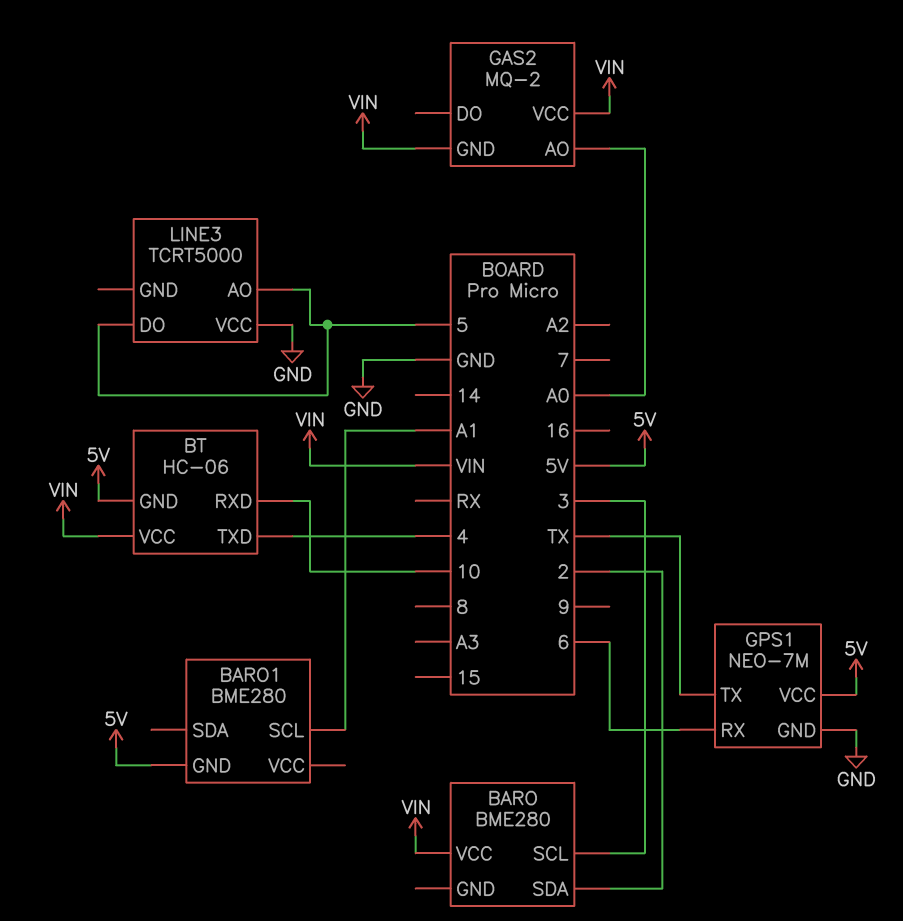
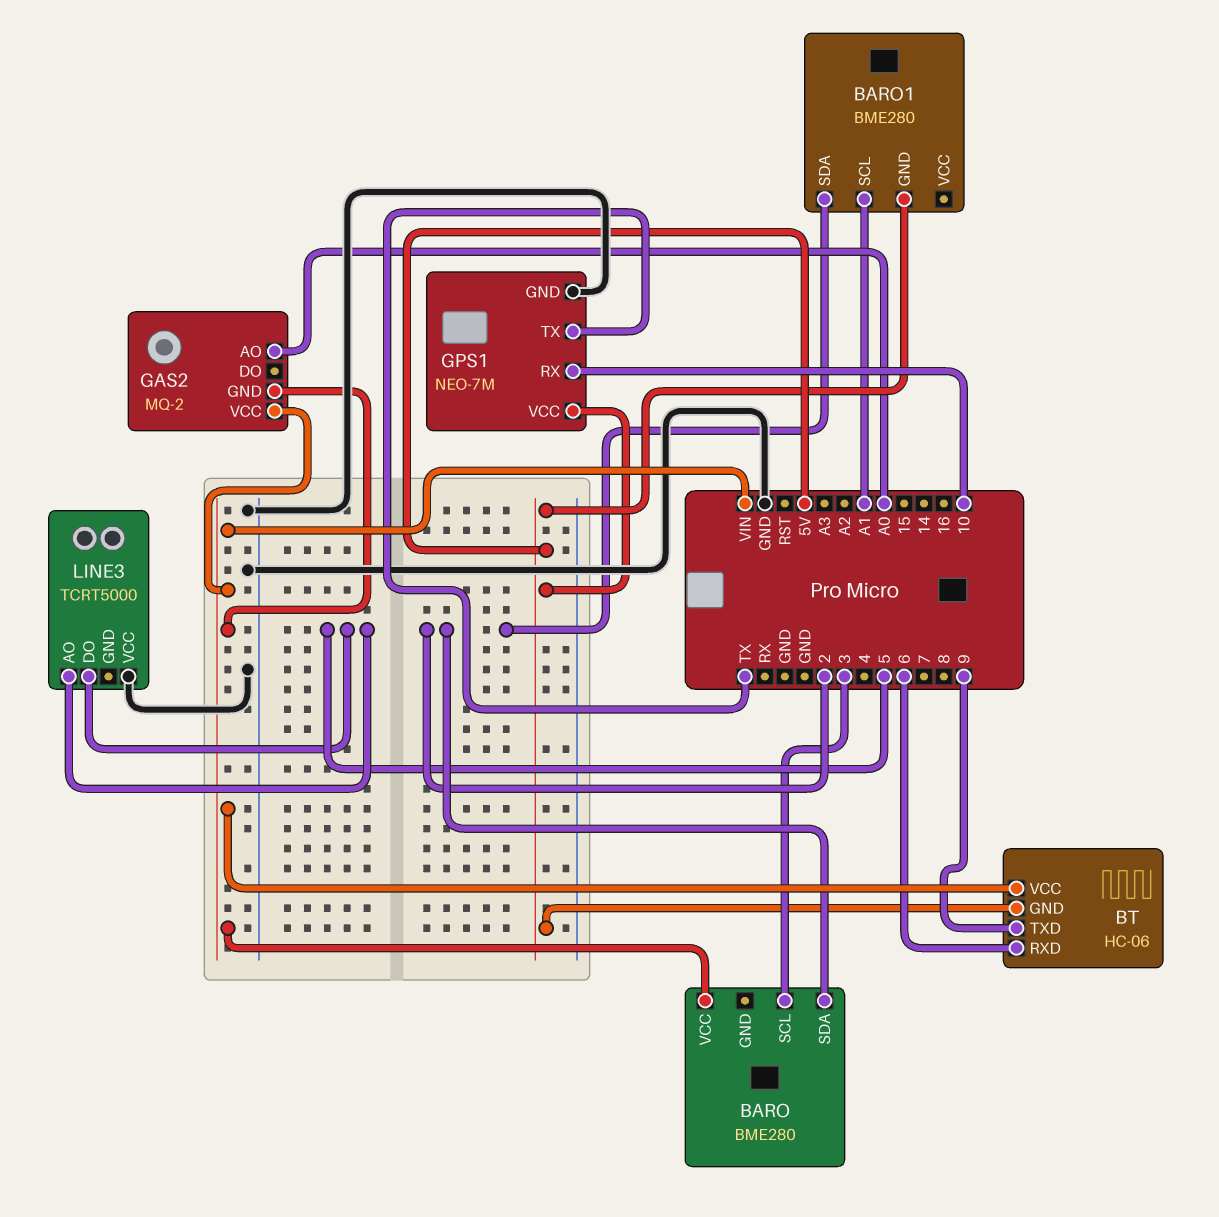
BARO1 pin SDA: none -> 2
BT pin RXD: 10 -> 6
BT pin TXD: 4 -> 9
GPS1 pin RX: 6 -> 10

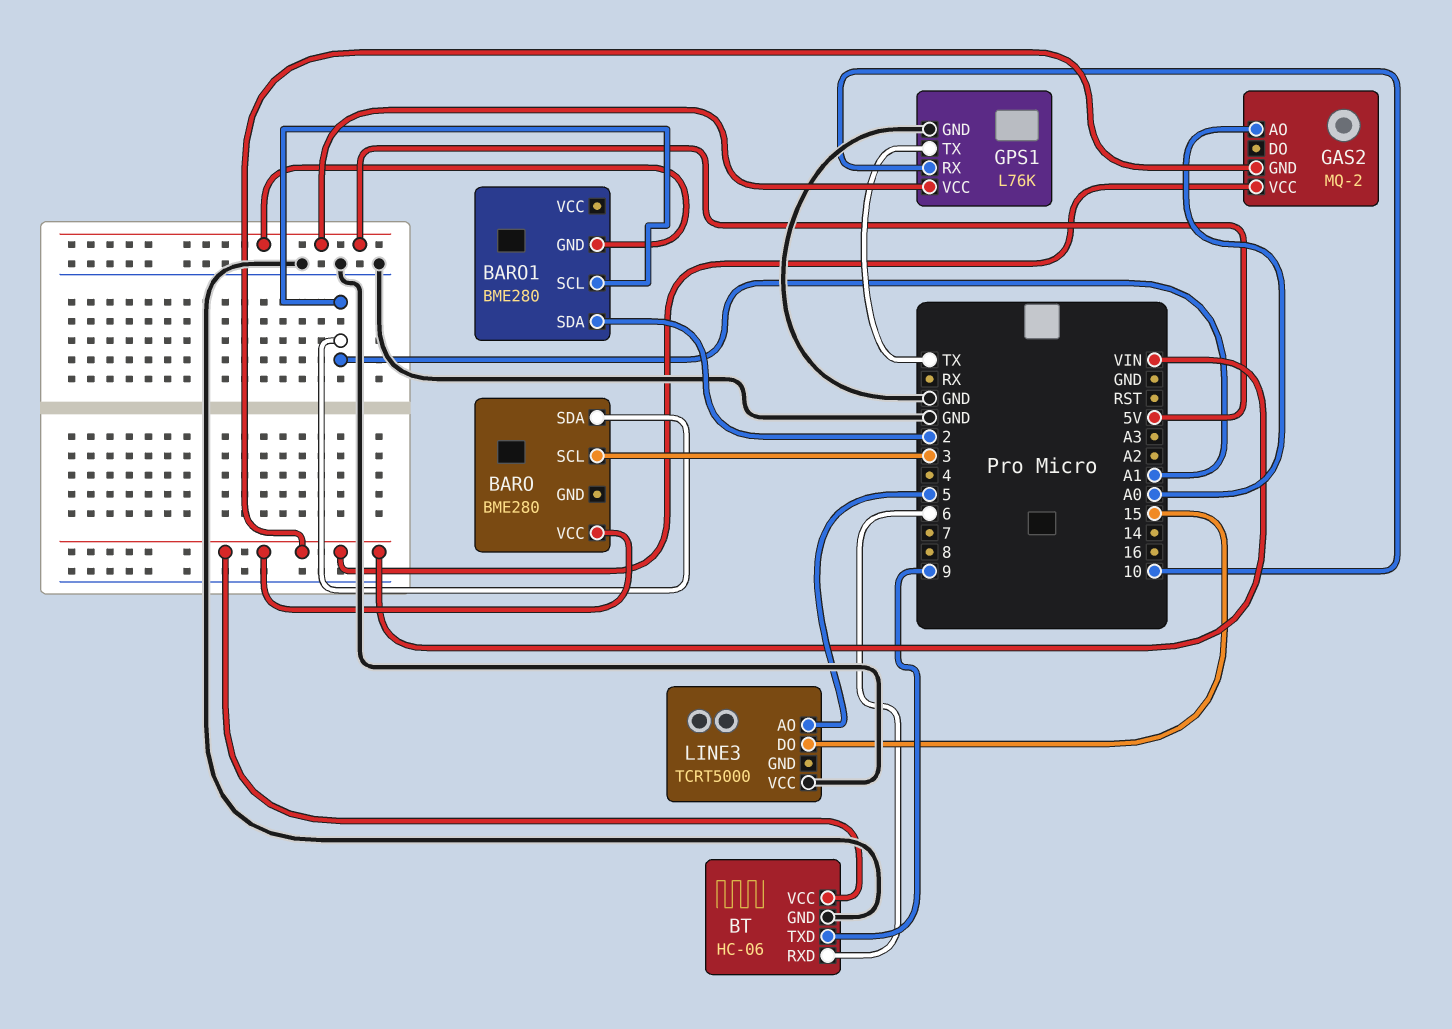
BARO pin SDA: 2 -> A1
BT pin GND: 5V -> GND
GPS1: NEO-7M -> L76K
LINE3 pin DO: 5 -> 15

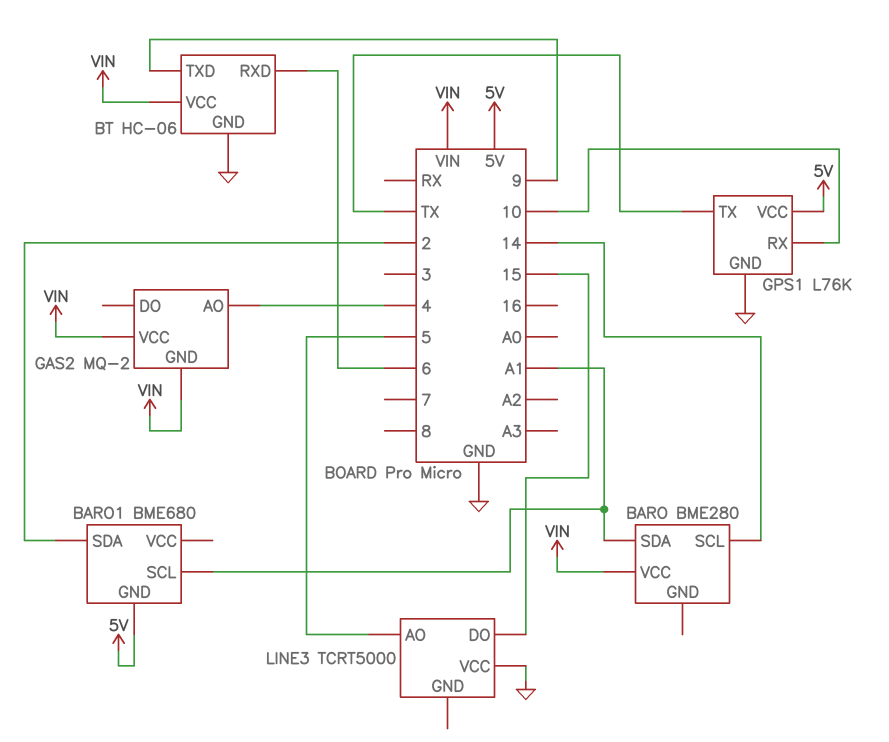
BARO pin SCL: 3 -> 14
BARO1: BME280 -> BME680
GAS2 pin AO: A0 -> 4

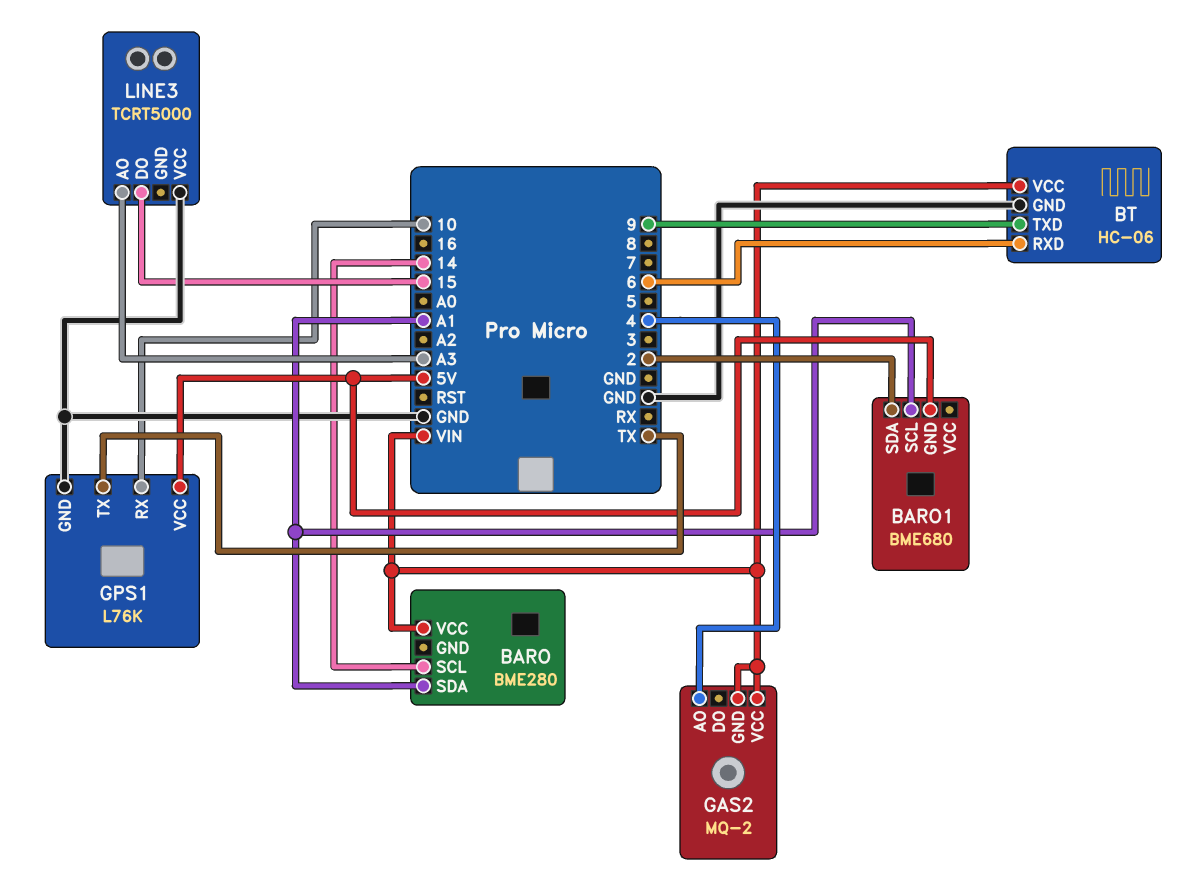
LINE3 pin AO: 5 -> A3

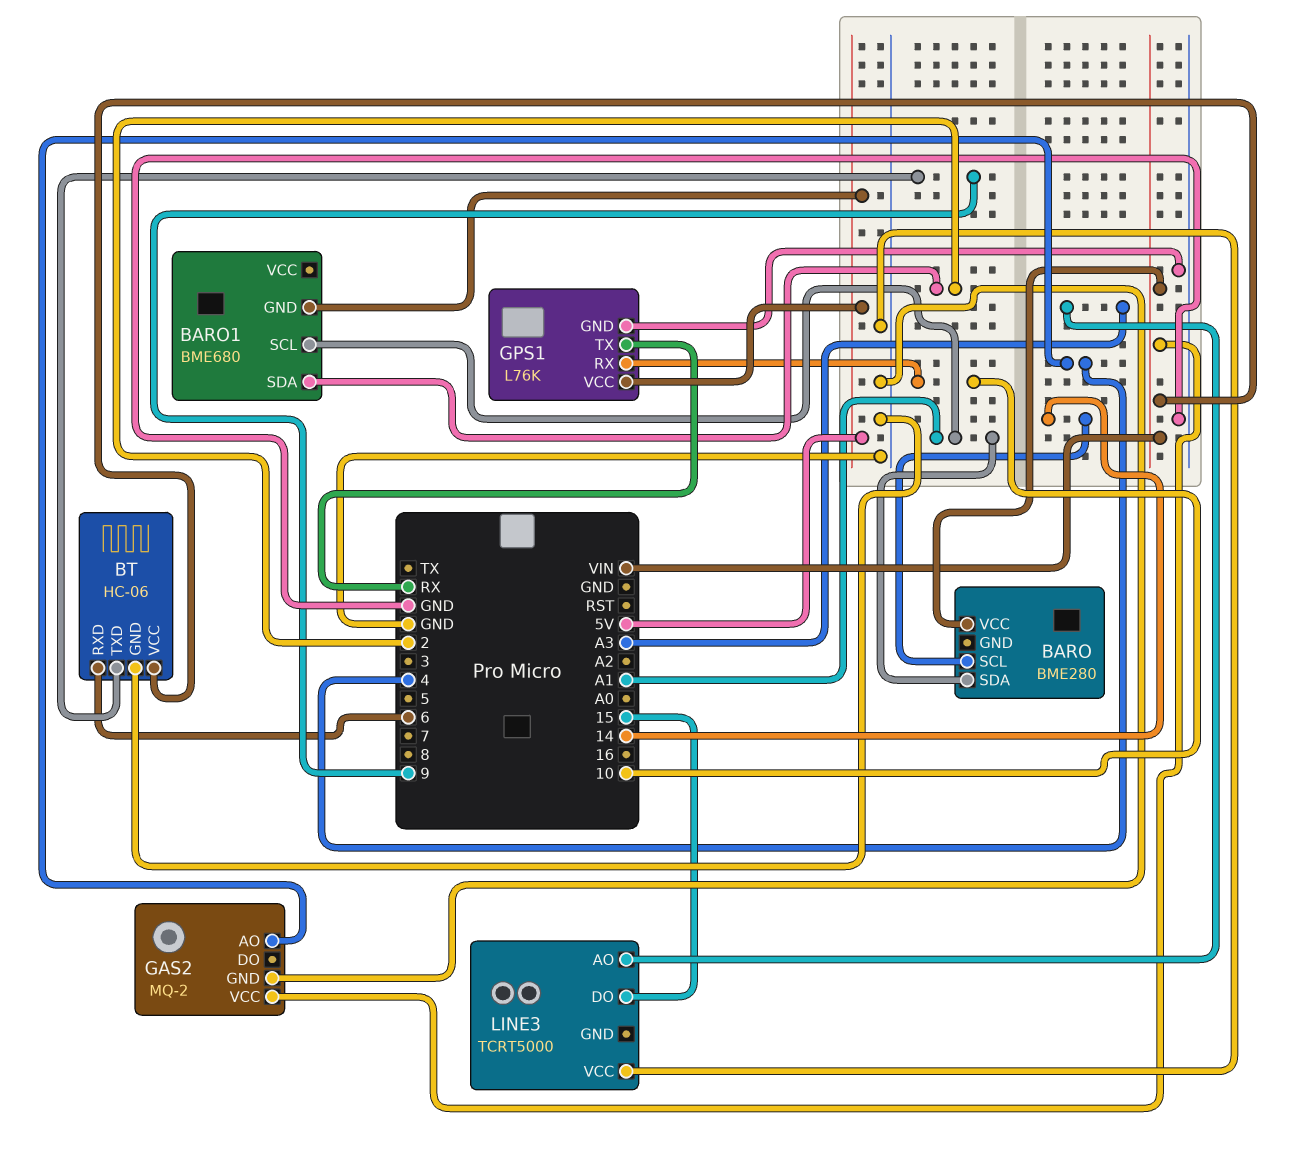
GAS2 pin GND: VIN -> GND
GPS1 pin TX: TX -> RX

